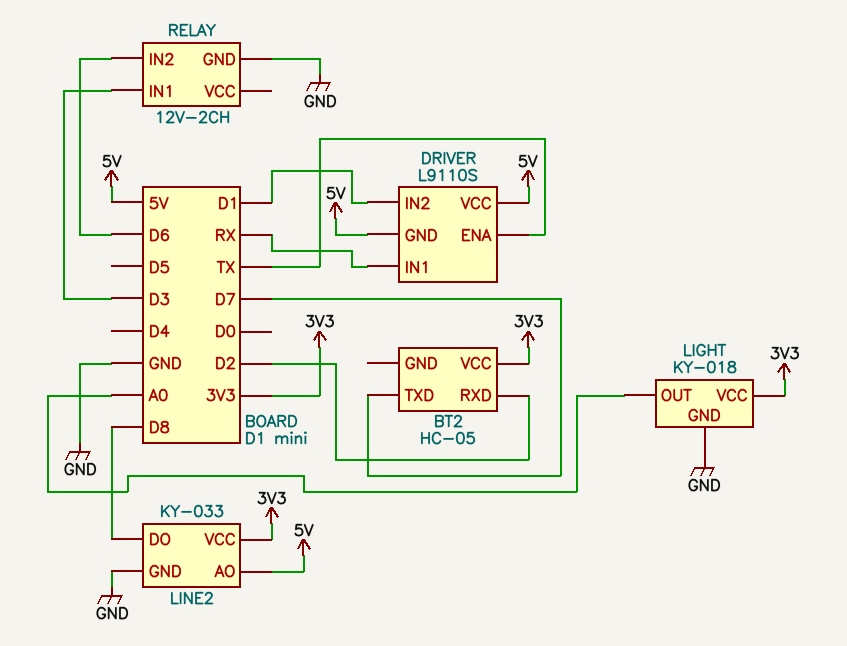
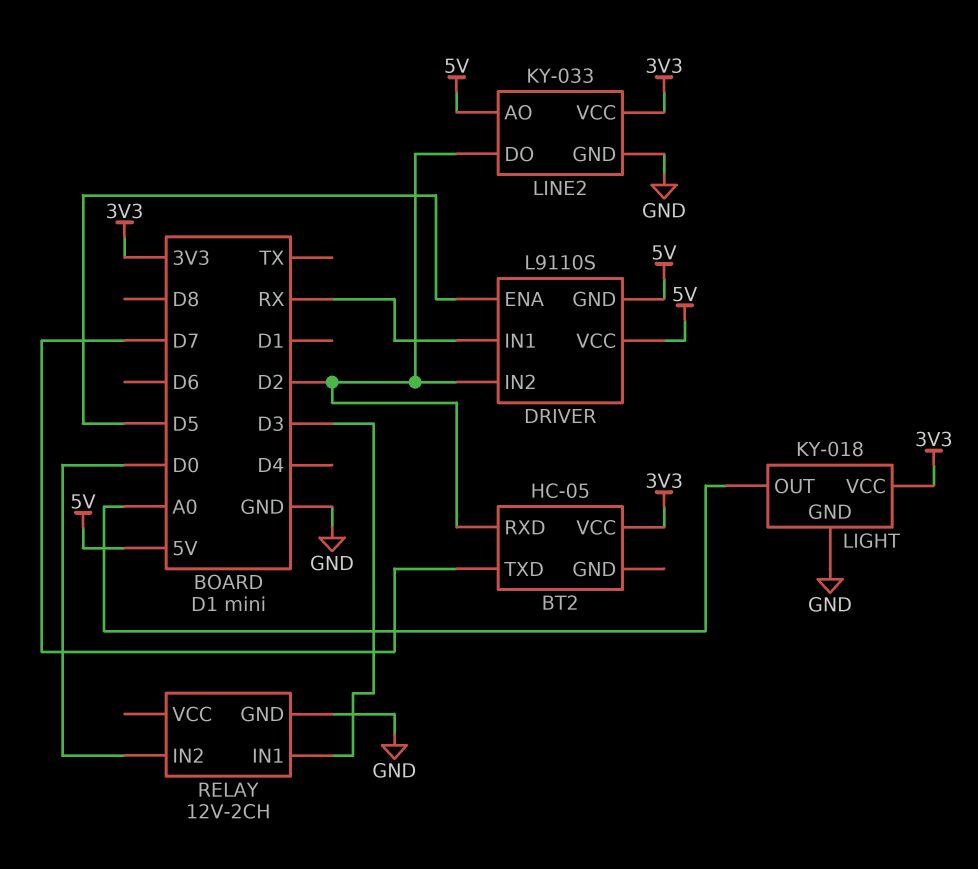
DRIVER pin ENA: TX -> D5
DRIVER pin IN2: D1 -> D2
LINE2 pin DO: D8 -> D2
RELAY pin IN2: D6 -> D0

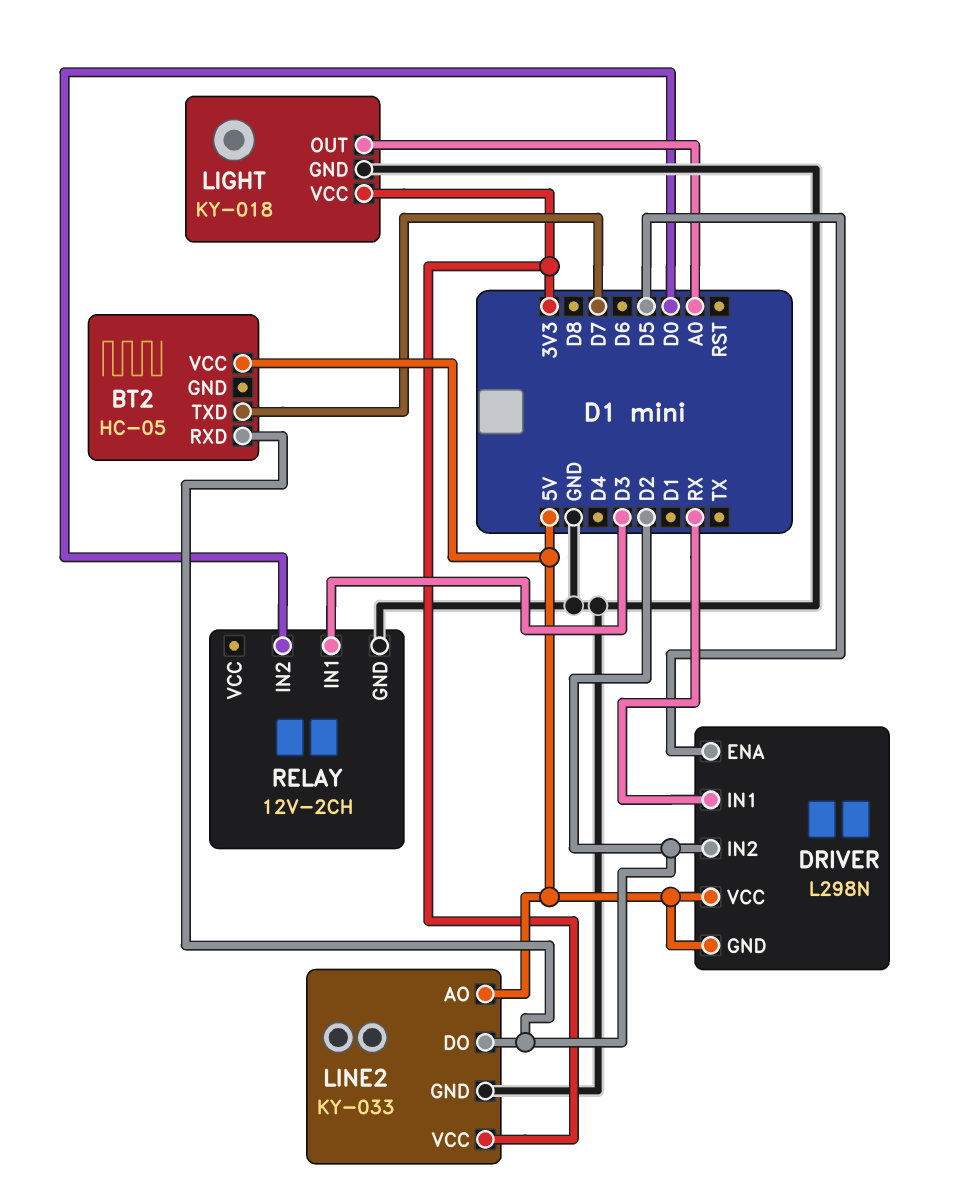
BT2 pin VCC: 3V3 -> 5V
DRIVER: L9110S -> L298N

